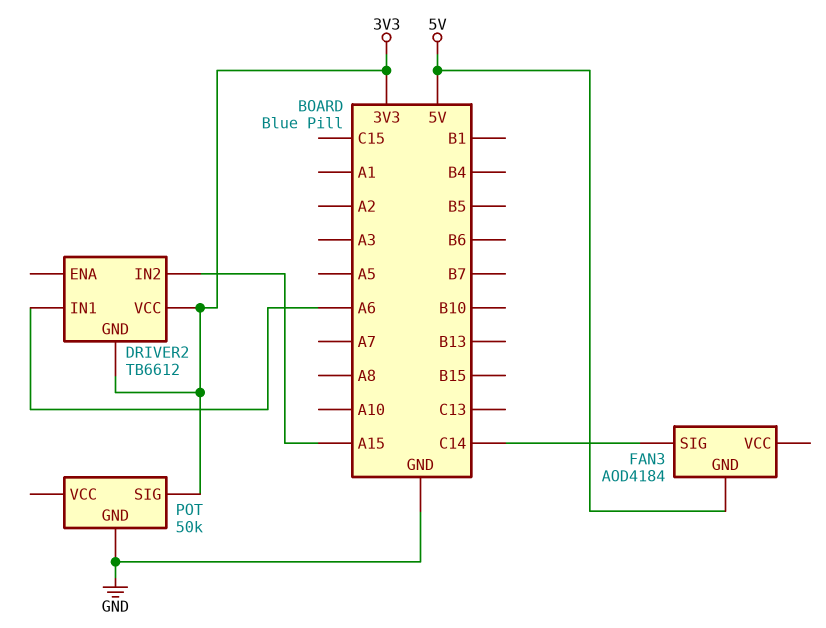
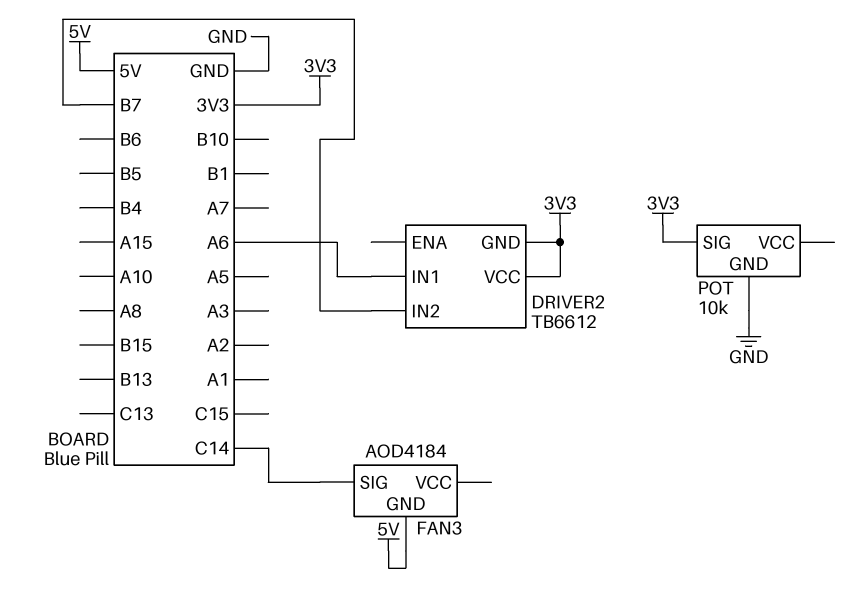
DRIVER2 pin IN2: A15 -> B7
POT: 50k -> 10k

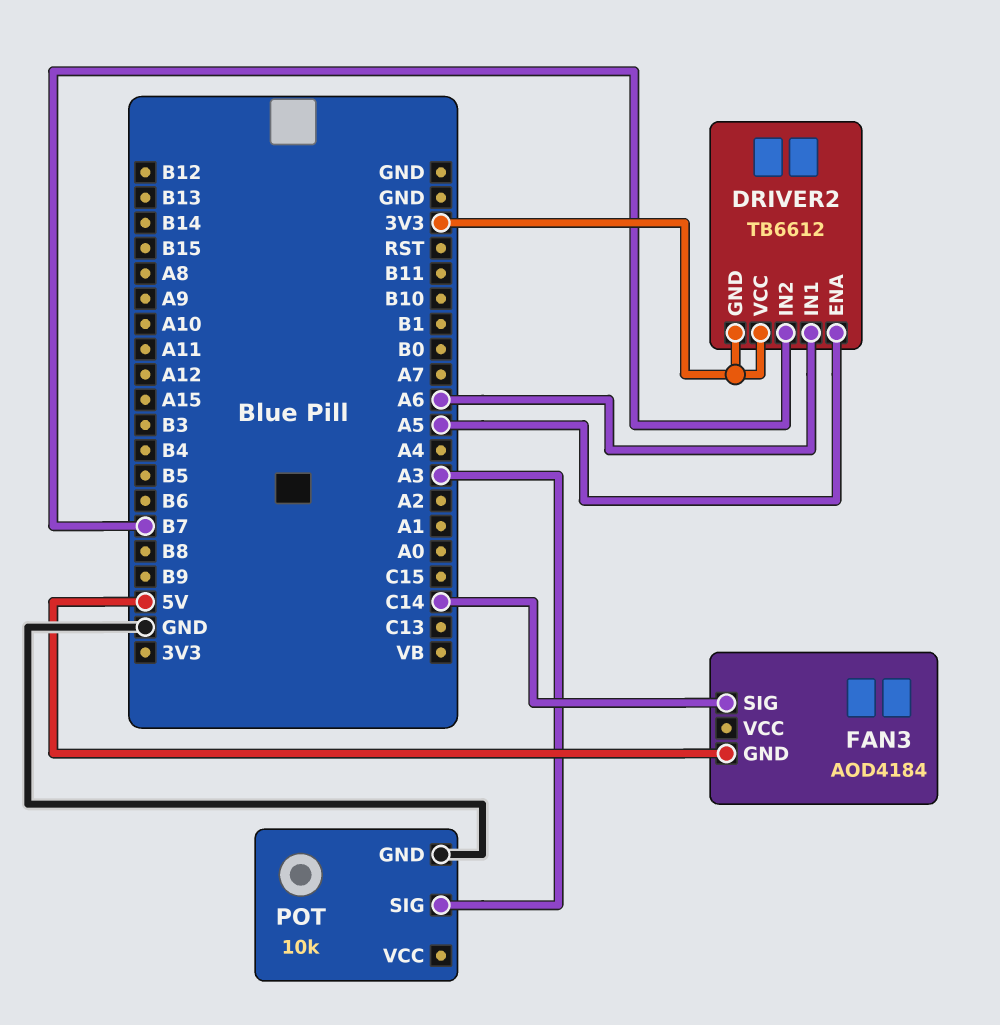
DRIVER2 pin ENA: none -> A5
POT pin SIG: 3V3 -> A3

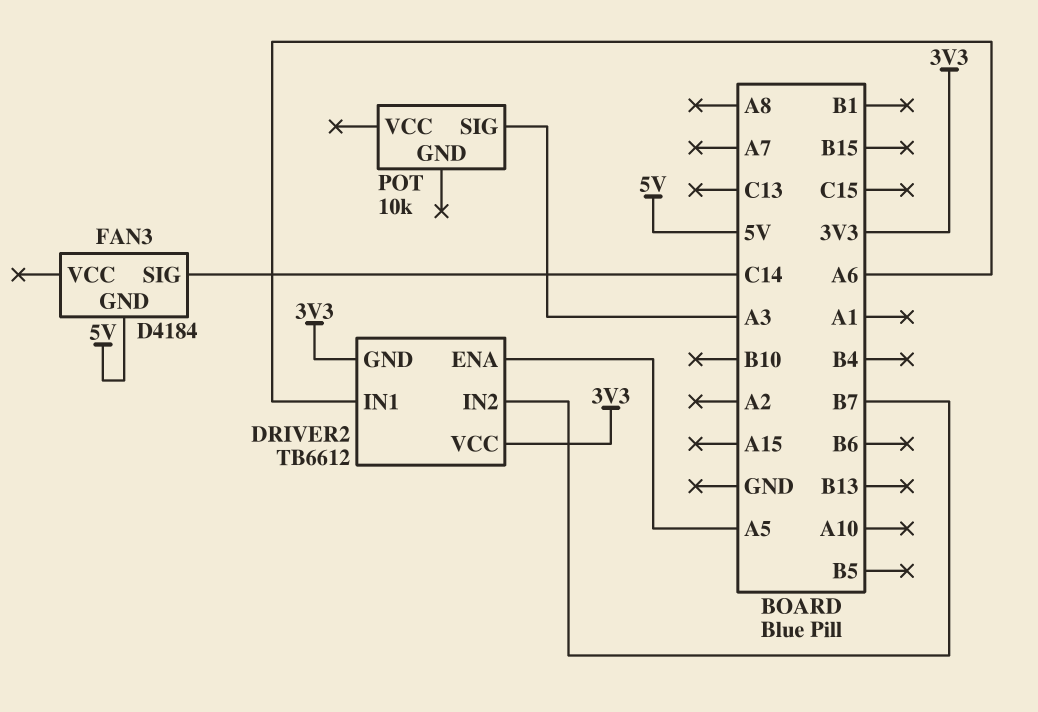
FAN3: AOD4184 -> D4184
POT pin GND: GND -> none

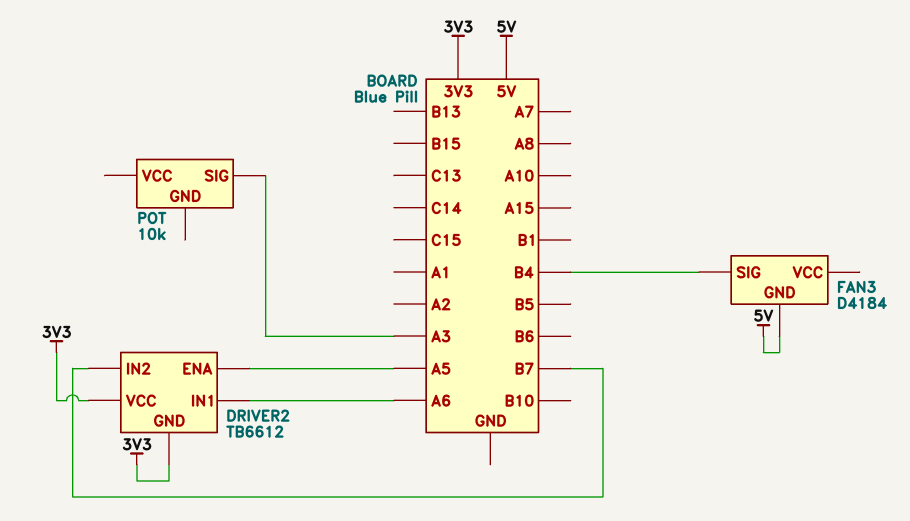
FAN3 pin SIG: C14 -> B4

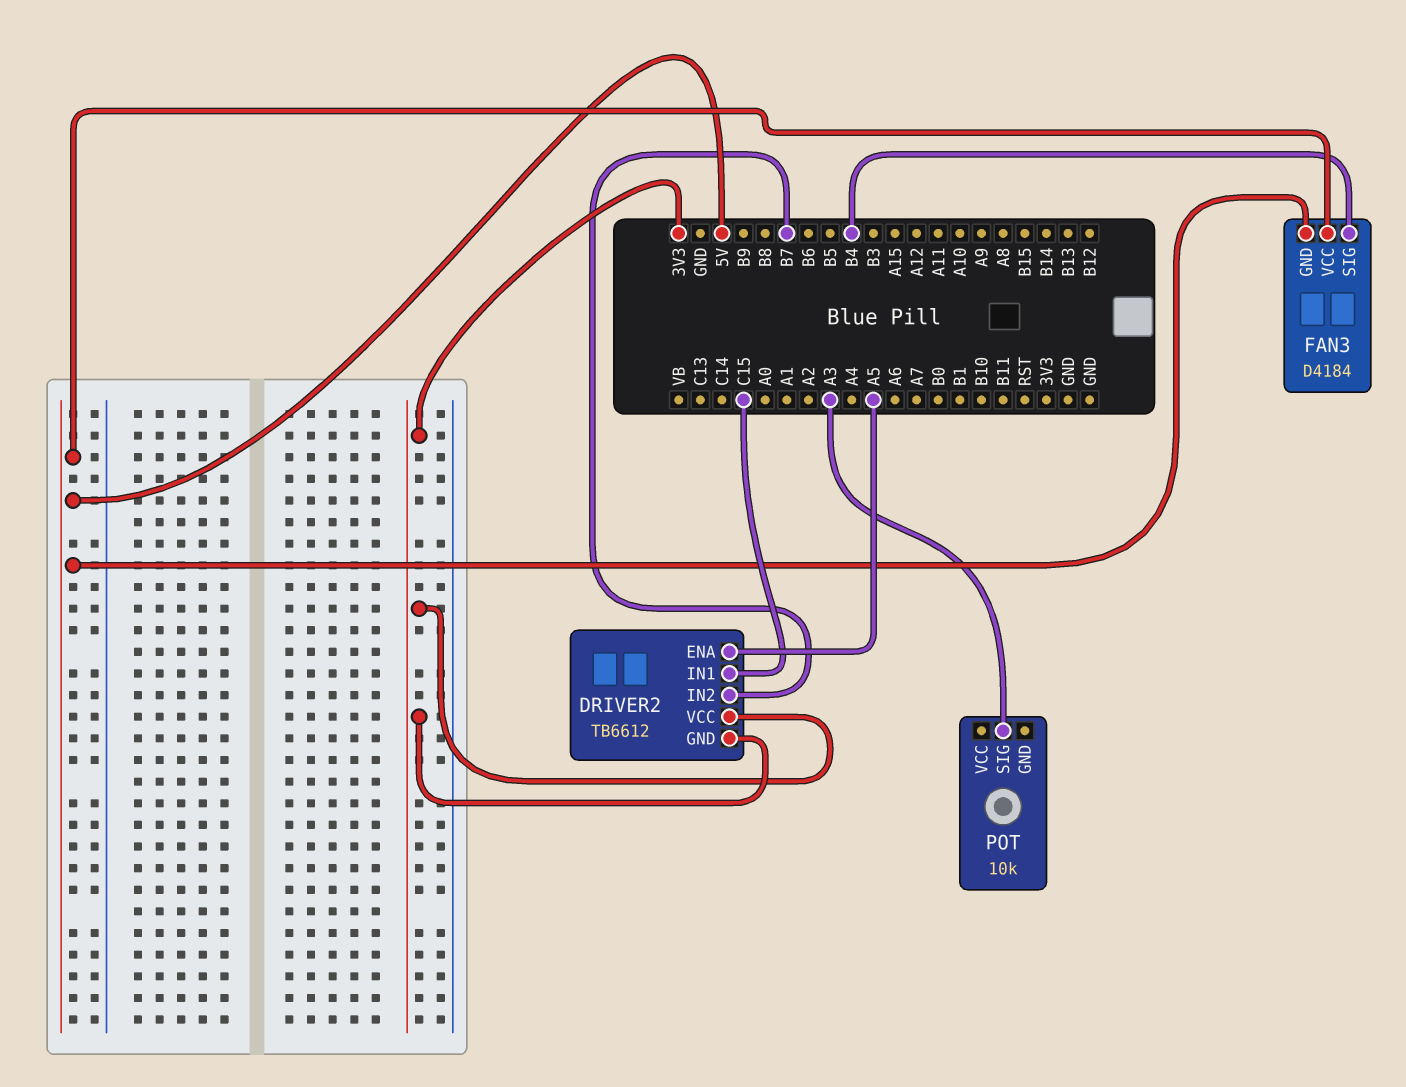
DRIVER2 pin IN1: A6 -> C15
FAN3 pin VCC: none -> 5V

